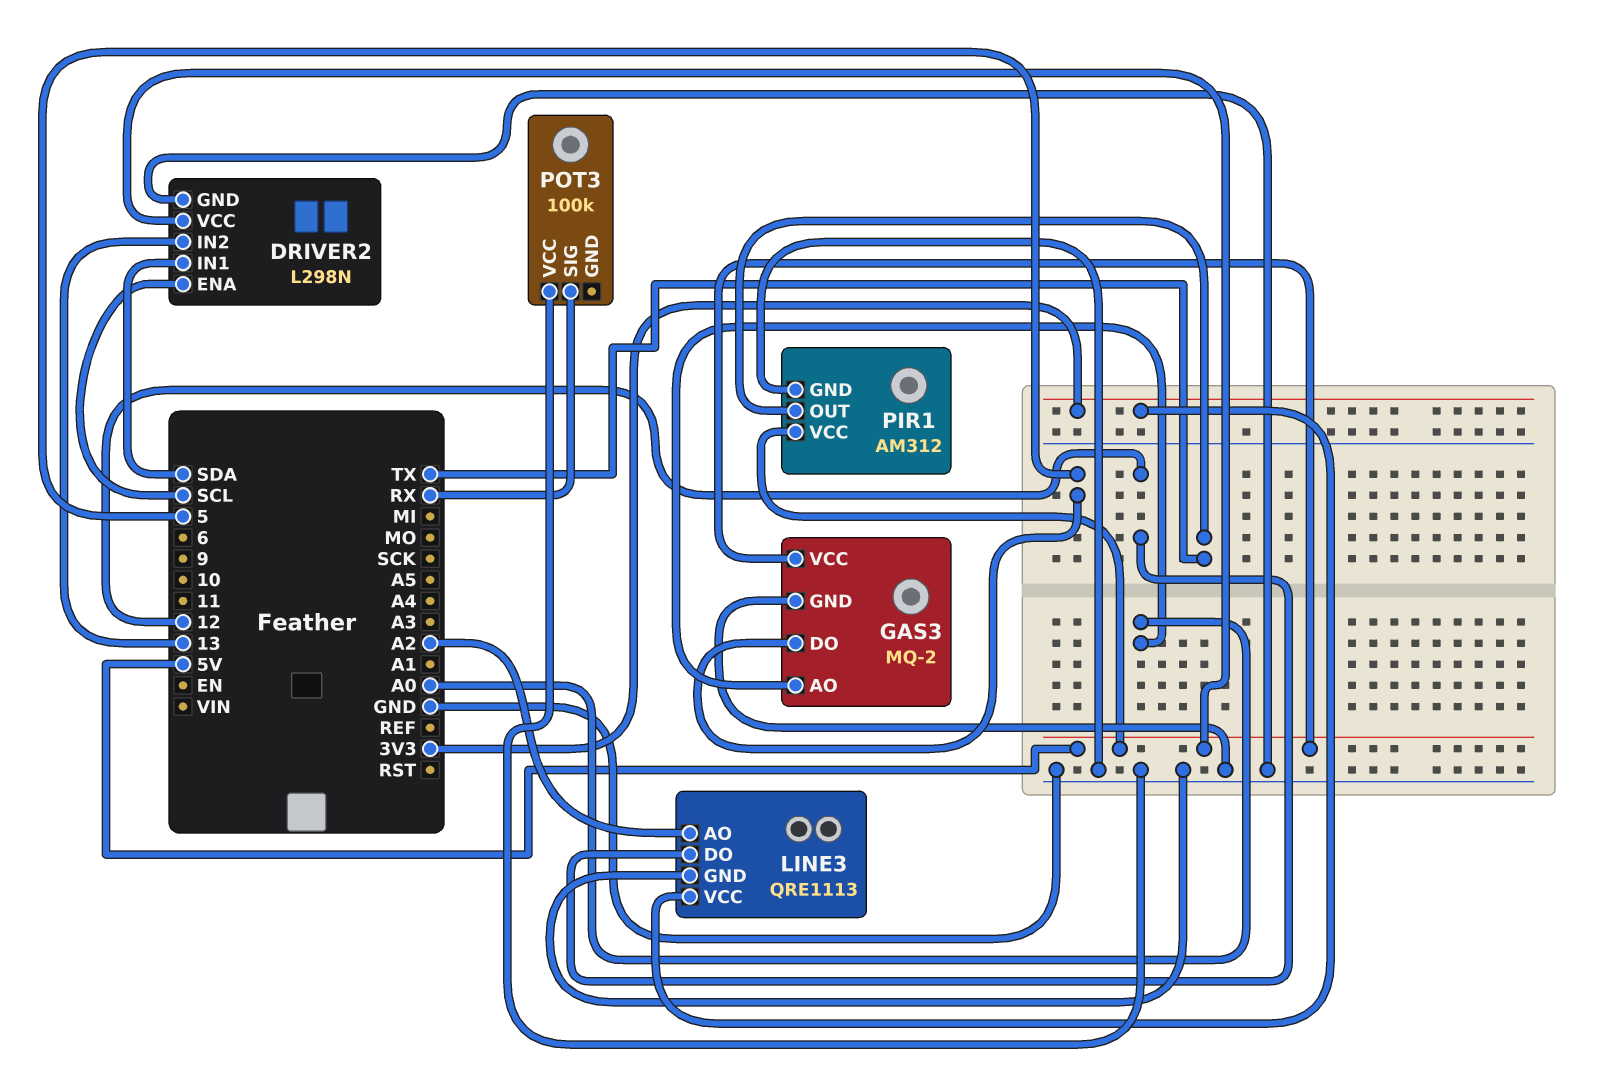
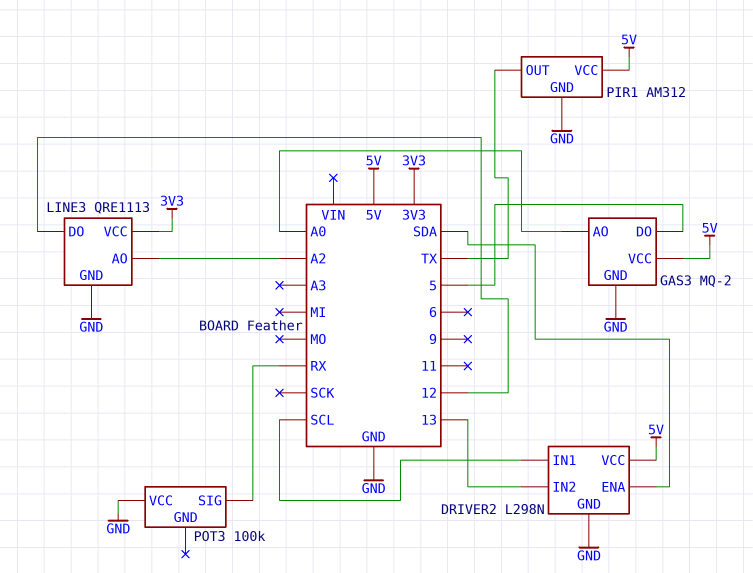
DRIVER2 pin ENA: SCL -> SDA
DRIVER2 pin IN1: SDA -> SCL

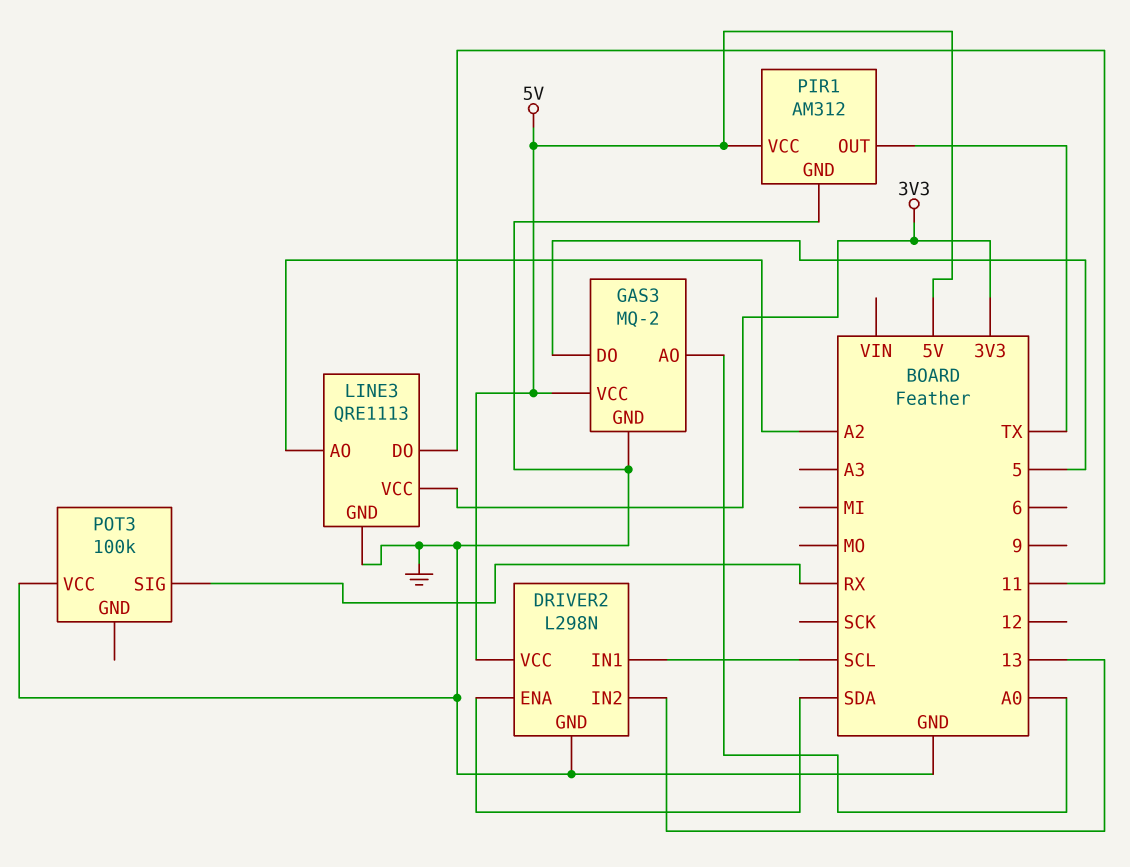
LINE3 pin DO: 12 -> 11

